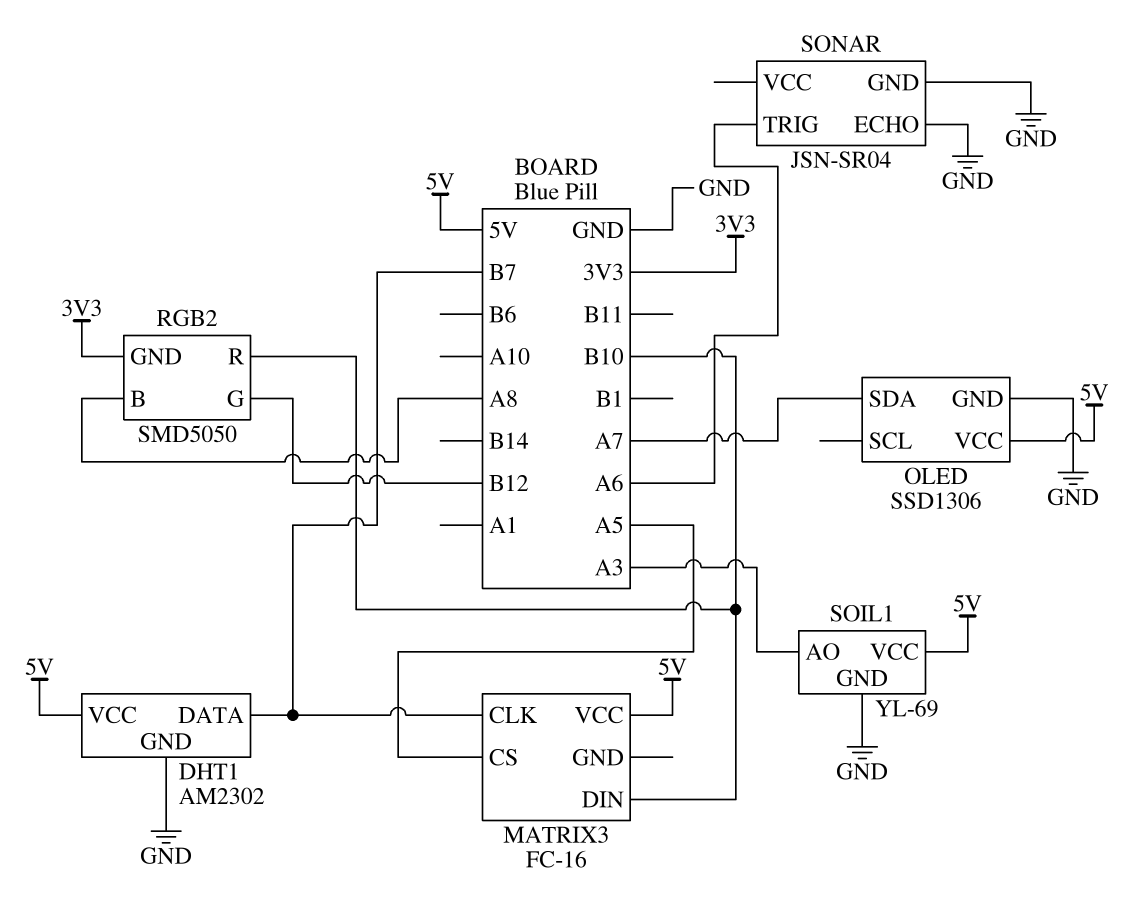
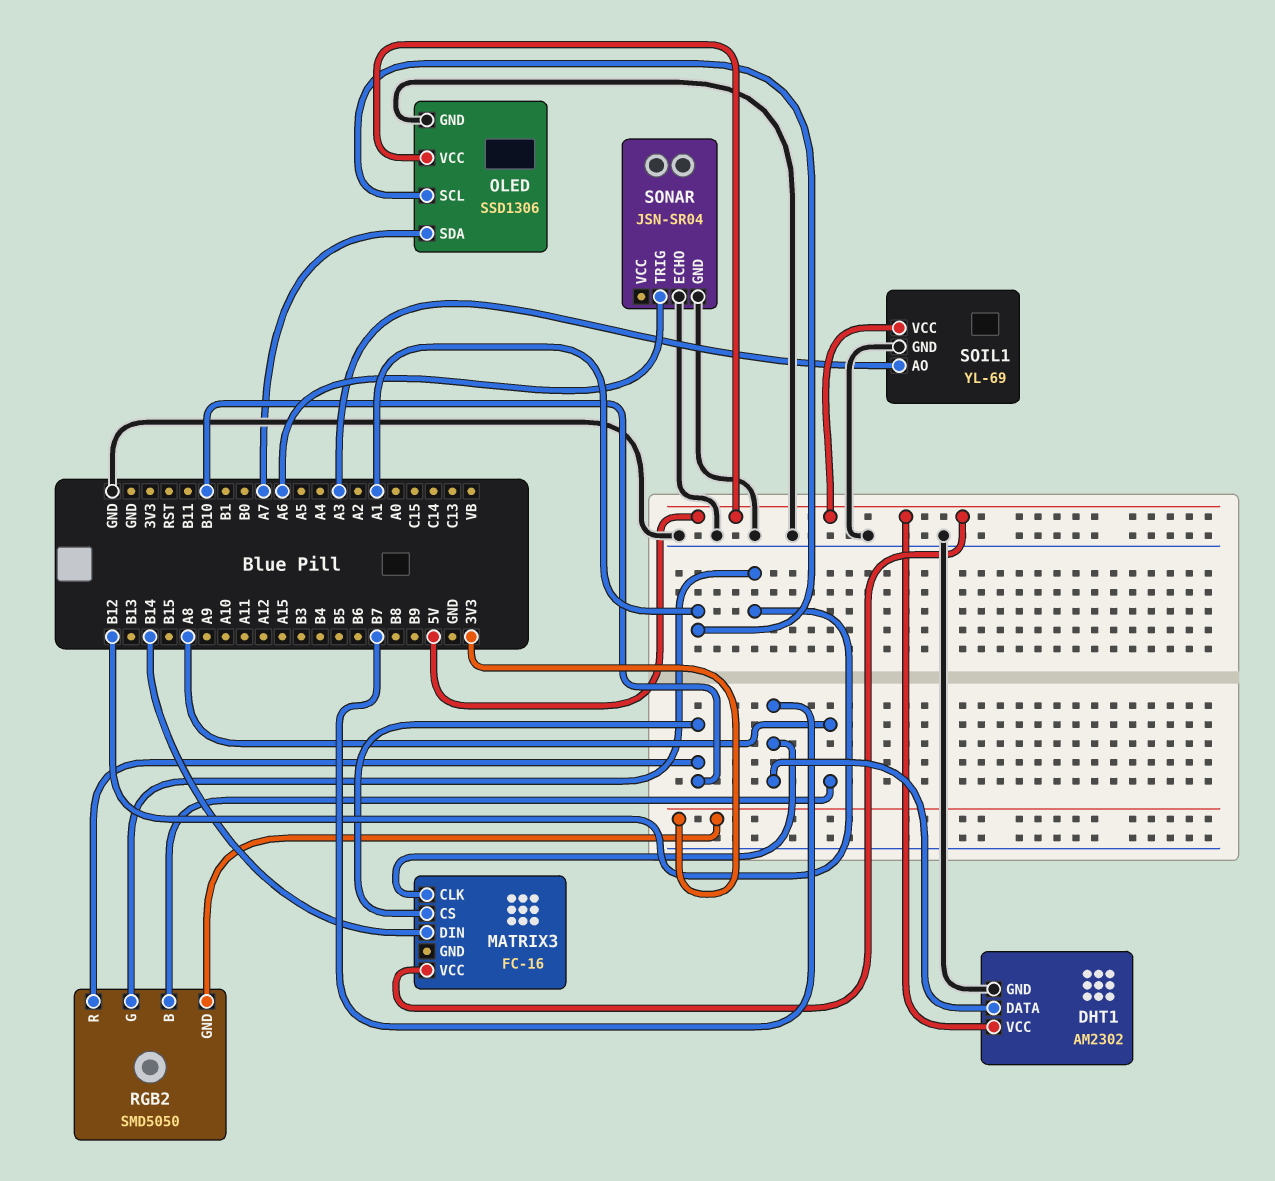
MATRIX3 pin CS: A5 -> B10
MATRIX3 pin DIN: B10 -> B14
OLED pin SCL: none -> A1

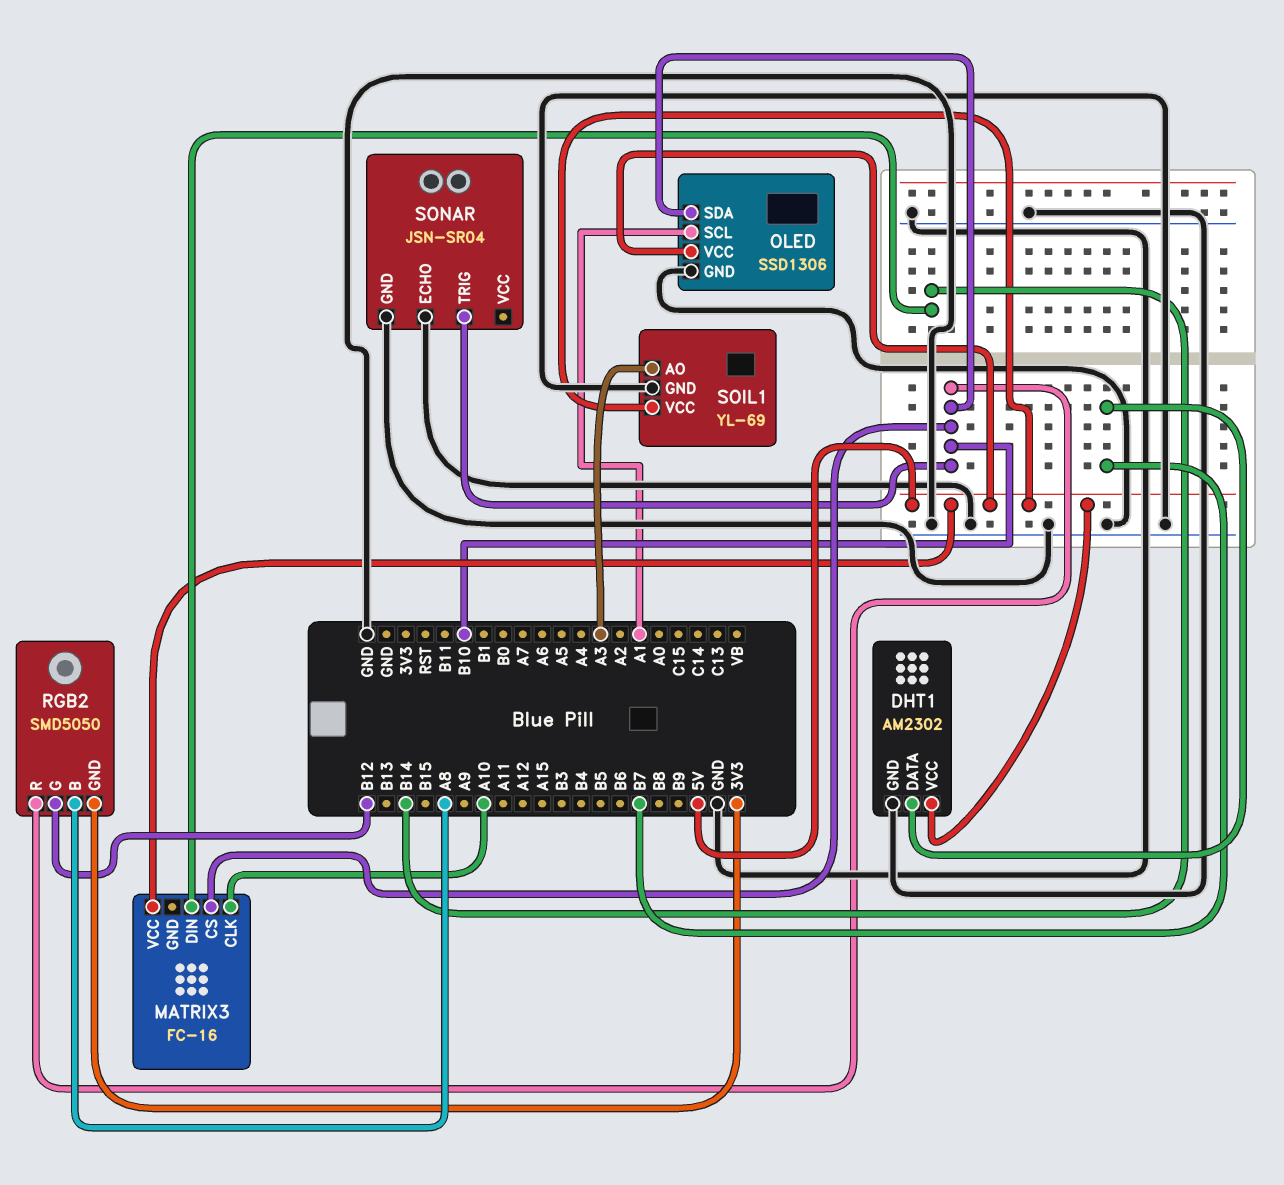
MATRIX3 pin CLK: B7 -> A10
OLED pin SDA: A7 -> B10
SONAR pin TRIG: A6 -> B10

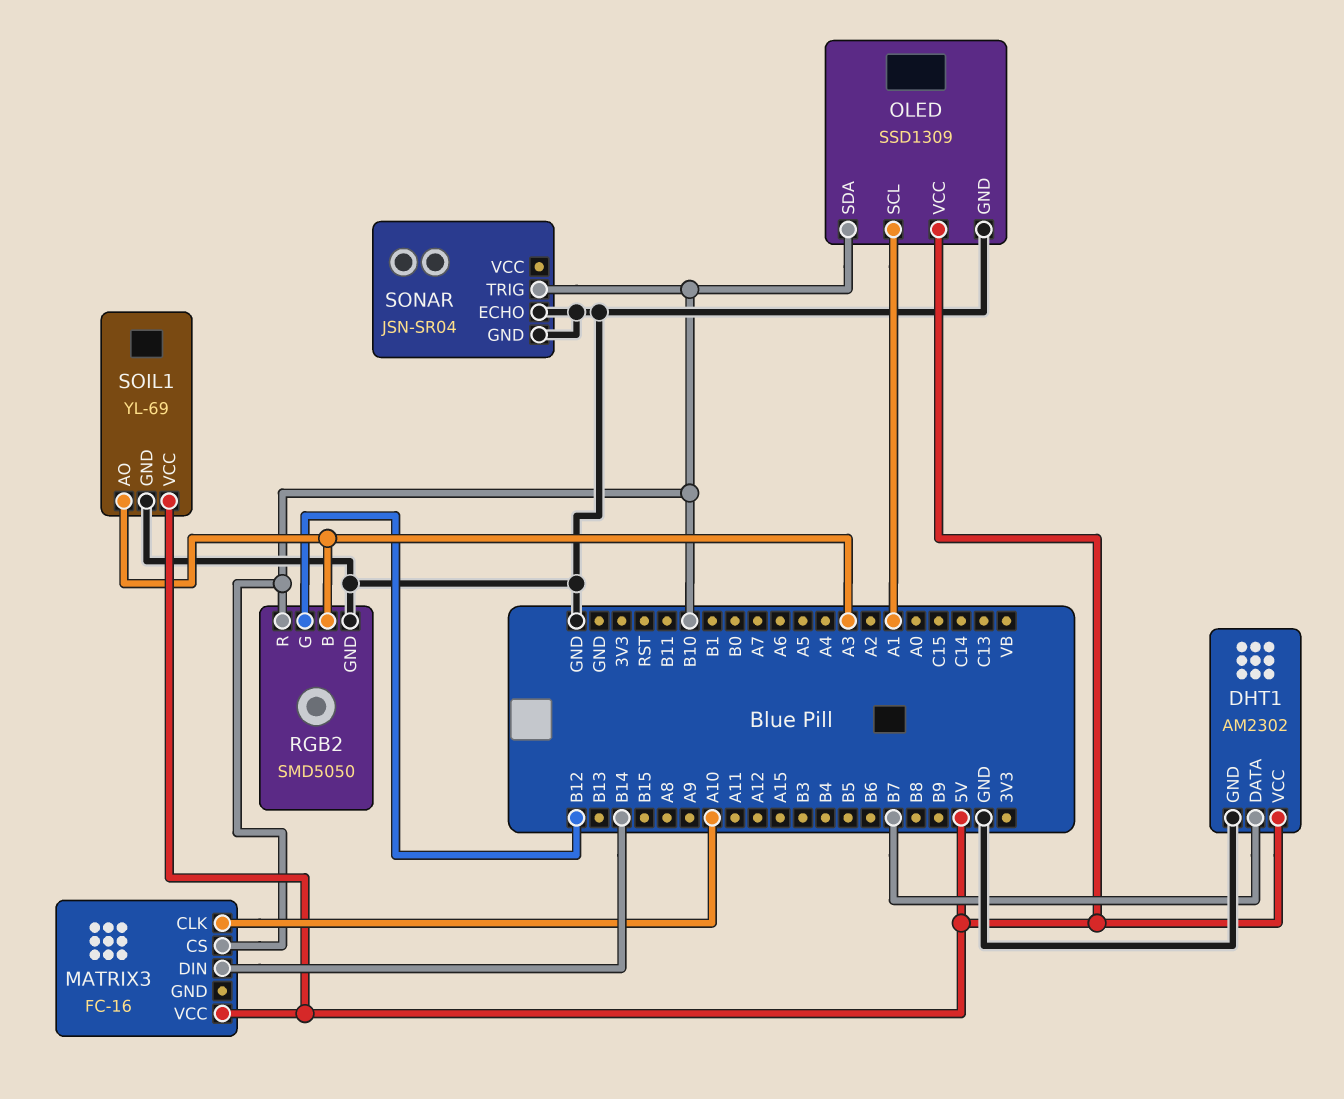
OLED: SSD1306 -> SSD1309
RGB2 pin B: A8 -> A3
RGB2 pin GND: 3V3 -> GND

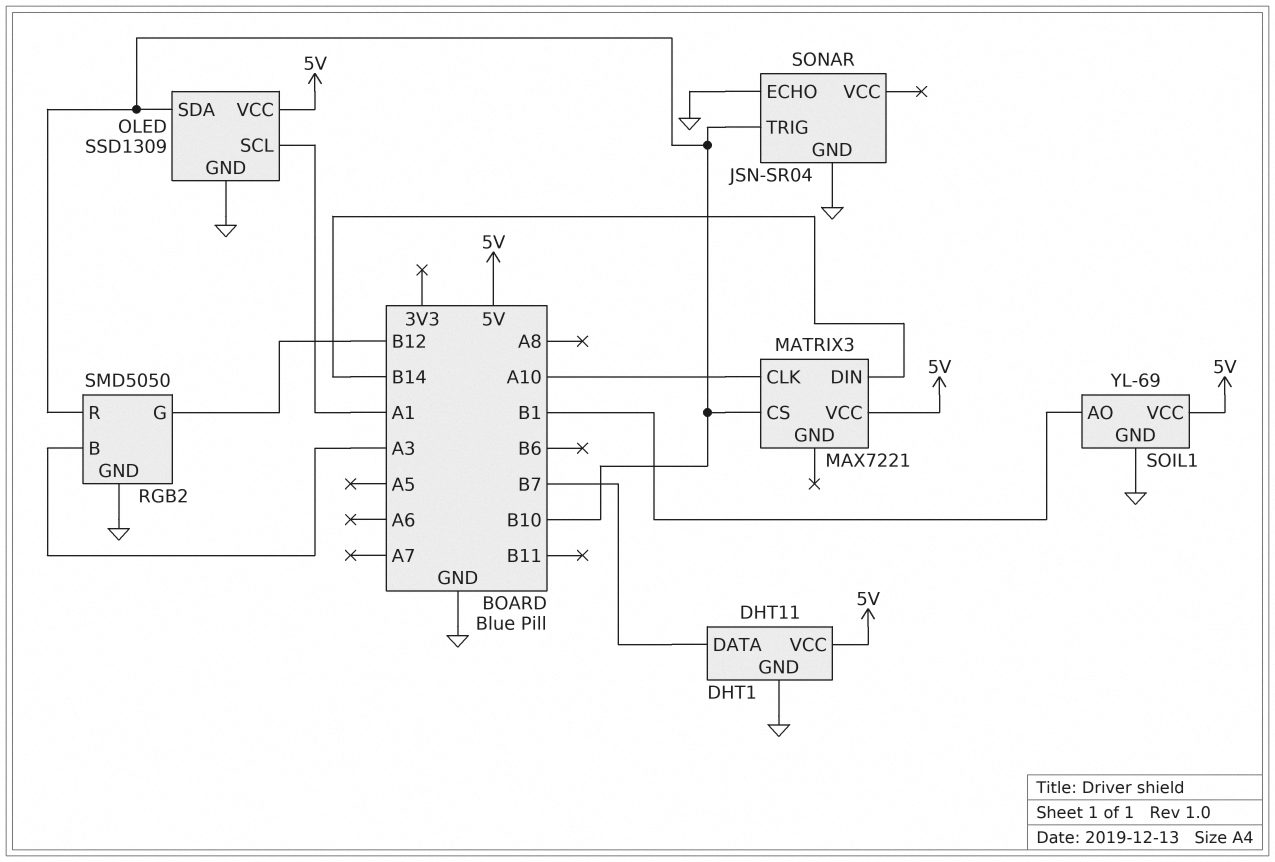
DHT1: AM2302 -> DHT11
MATRIX3: FC-16 -> MAX7221
SOIL1 pin AO: A3 -> B1

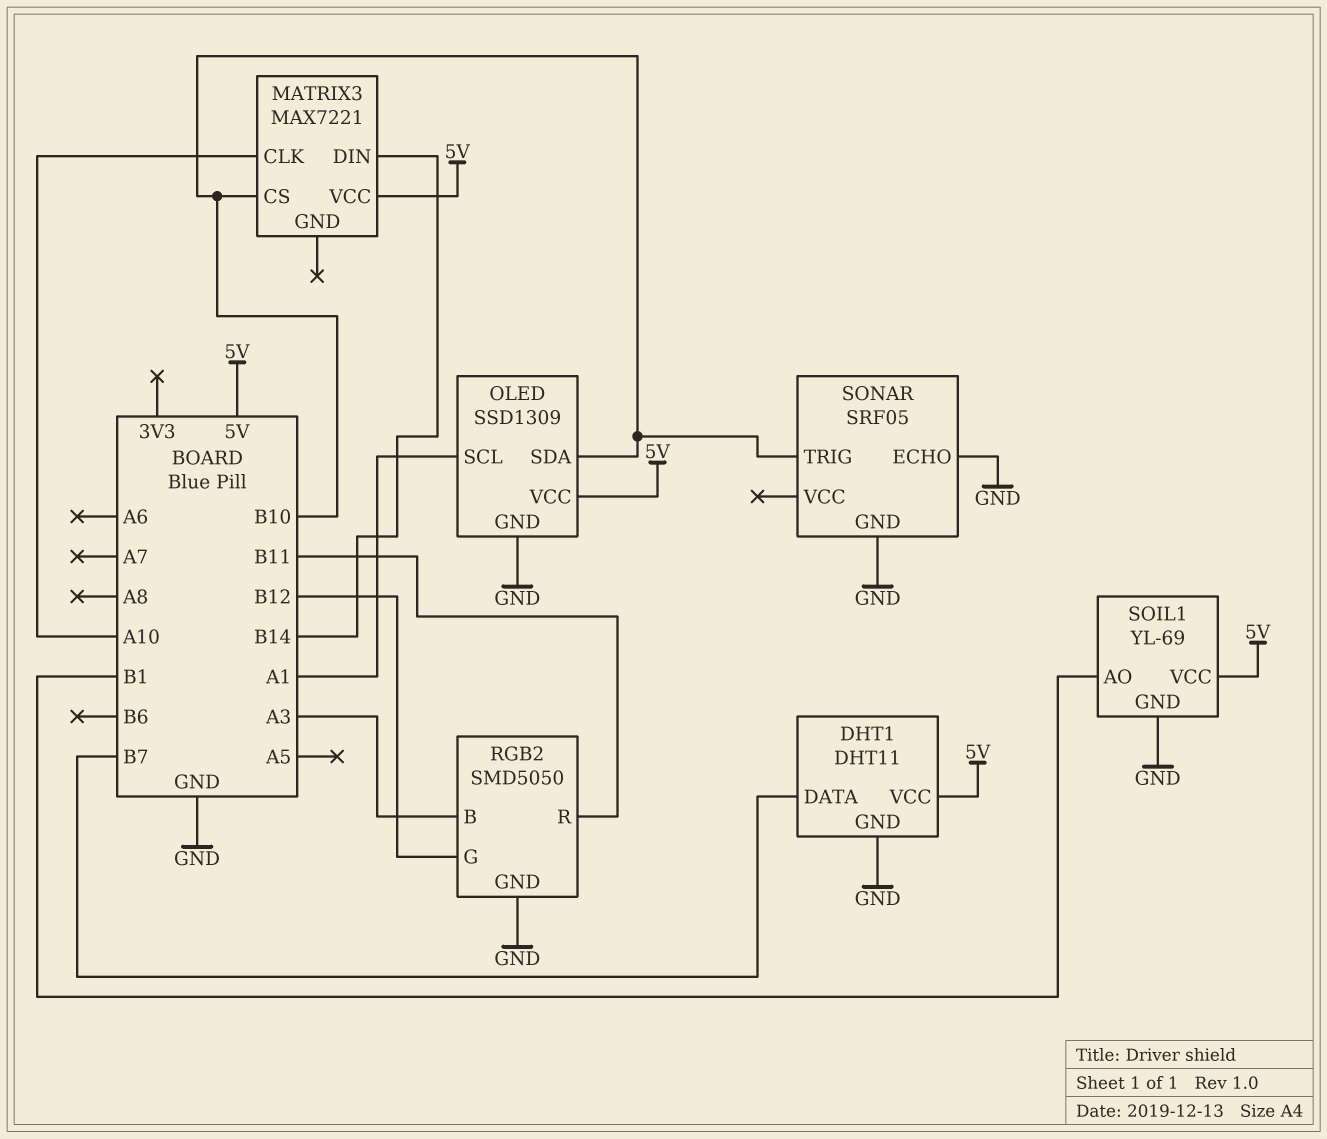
RGB2 pin R: B10 -> B11
SONAR: JSN-SR04 -> SRF05

